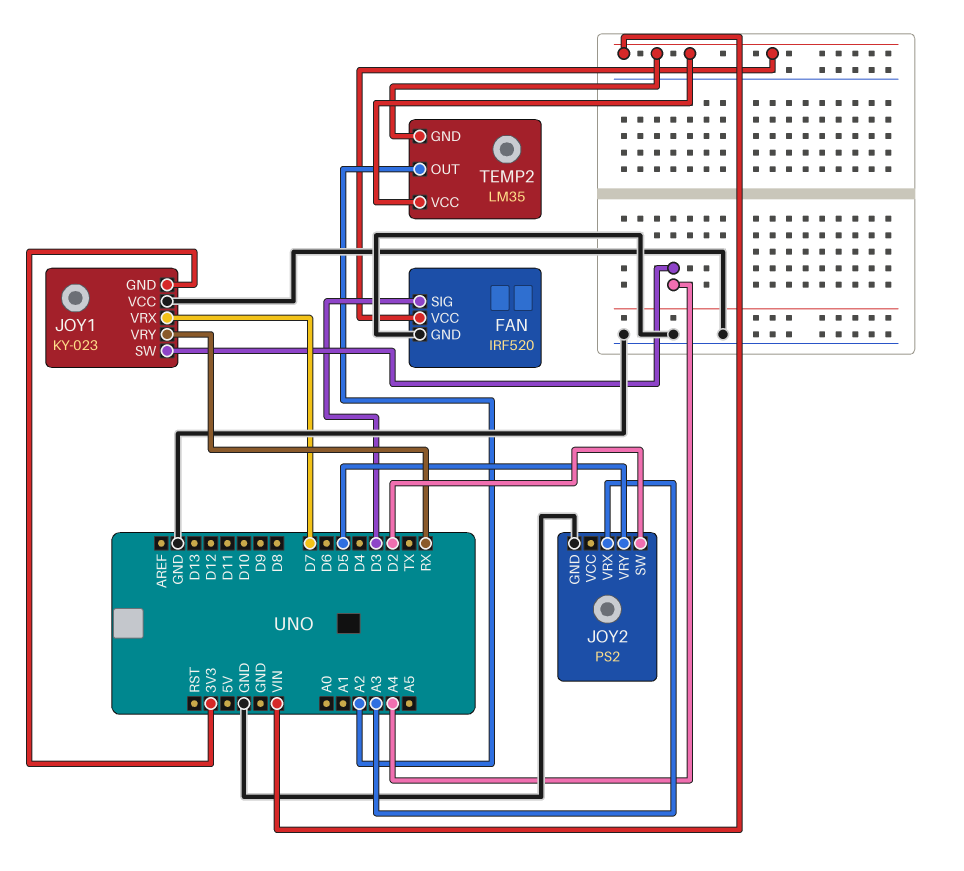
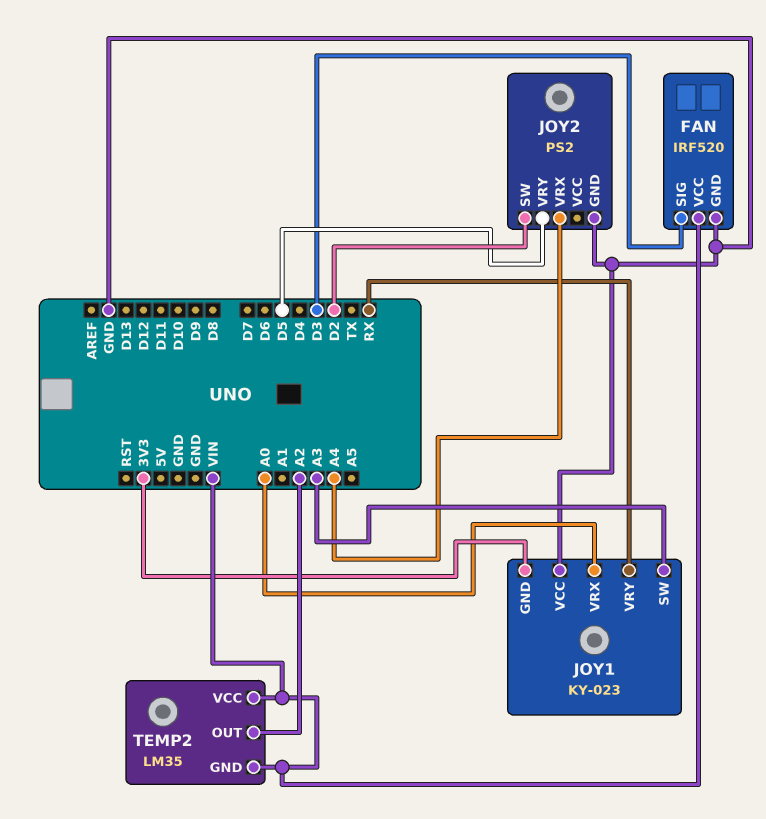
JOY1 pin SW: A4 -> A3
JOY1 pin VRX: D7 -> A0
JOY2 pin VRX: A3 -> A4

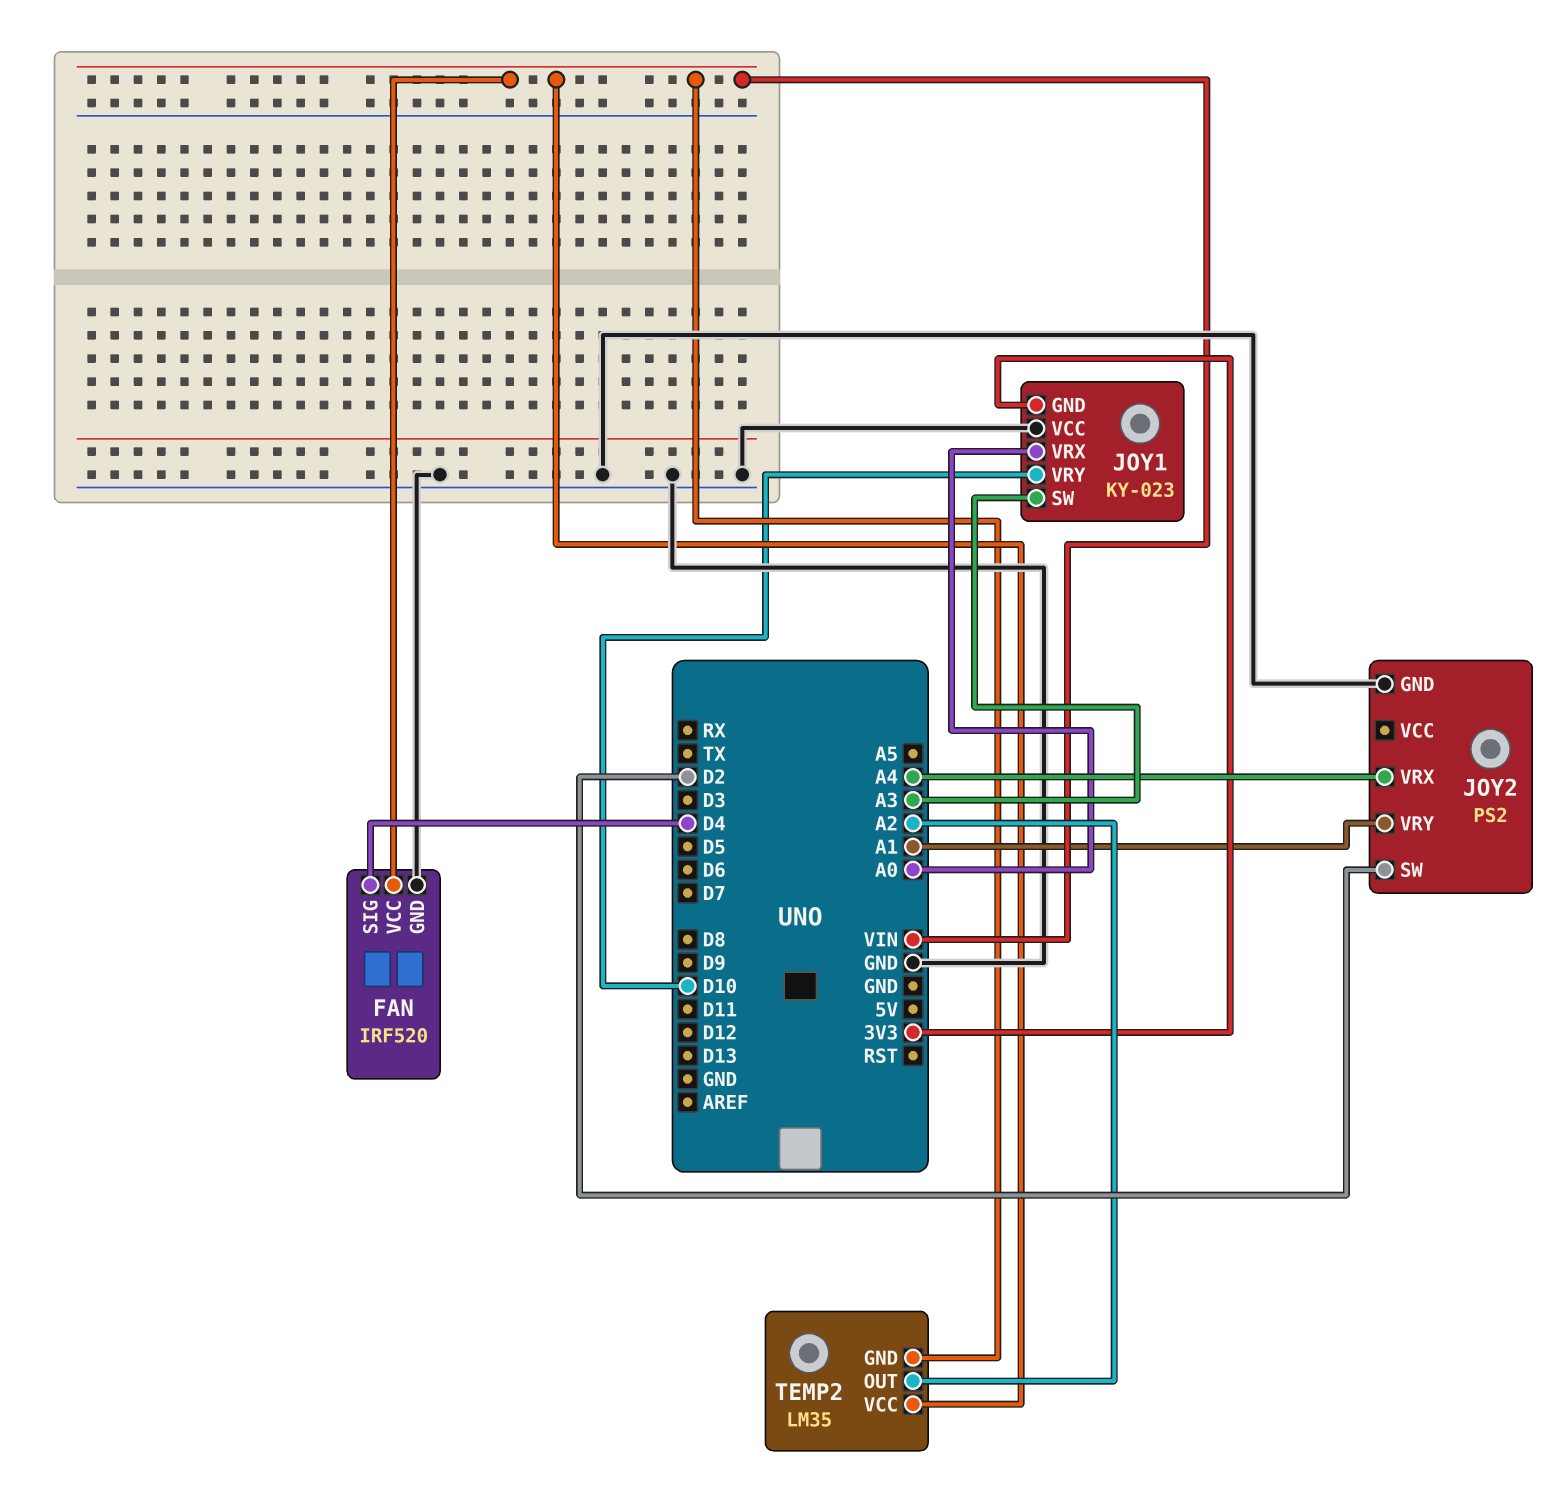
FAN pin SIG: D3 -> D4
JOY1 pin VRY: RX -> D10
JOY2 pin VRY: D5 -> A1

